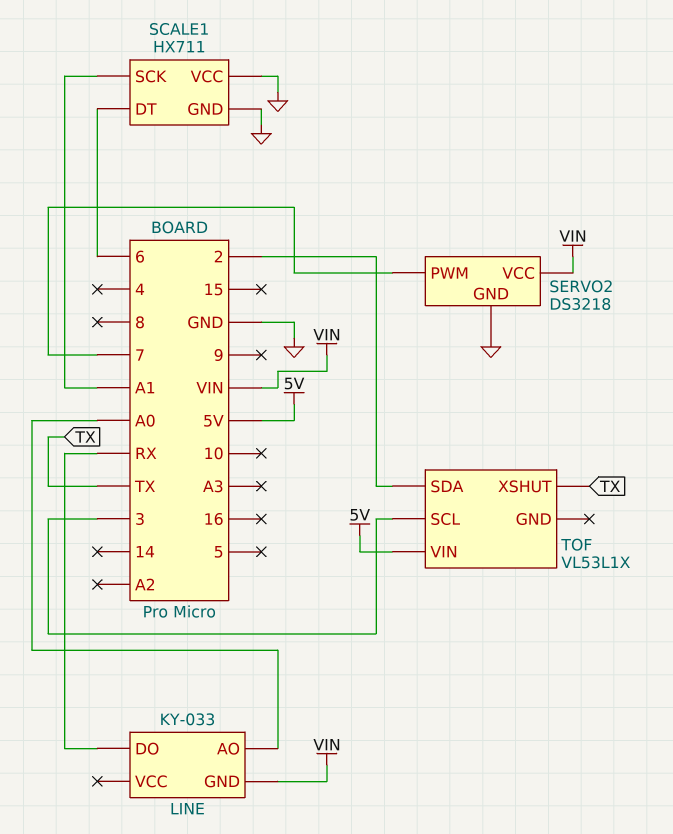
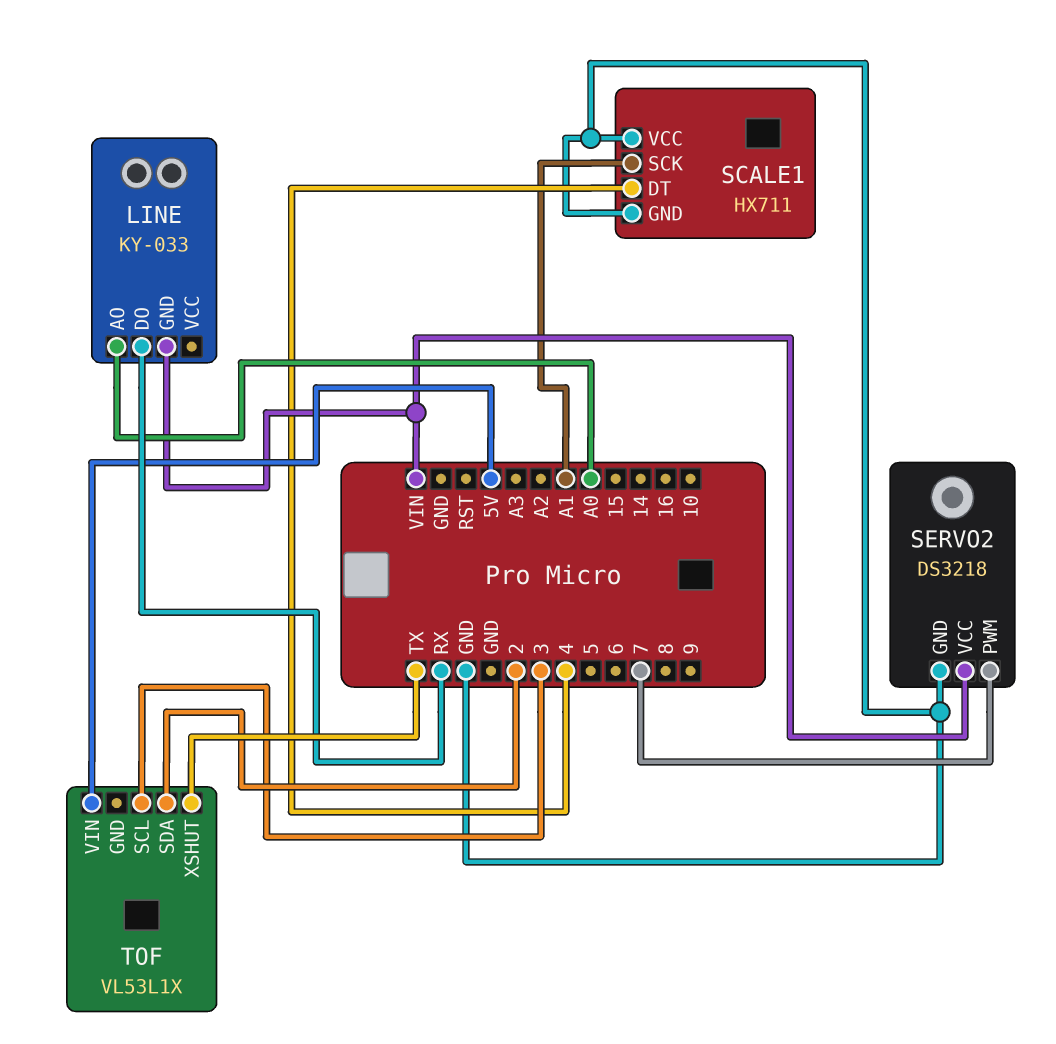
SCALE1 pin DT: 6 -> 4

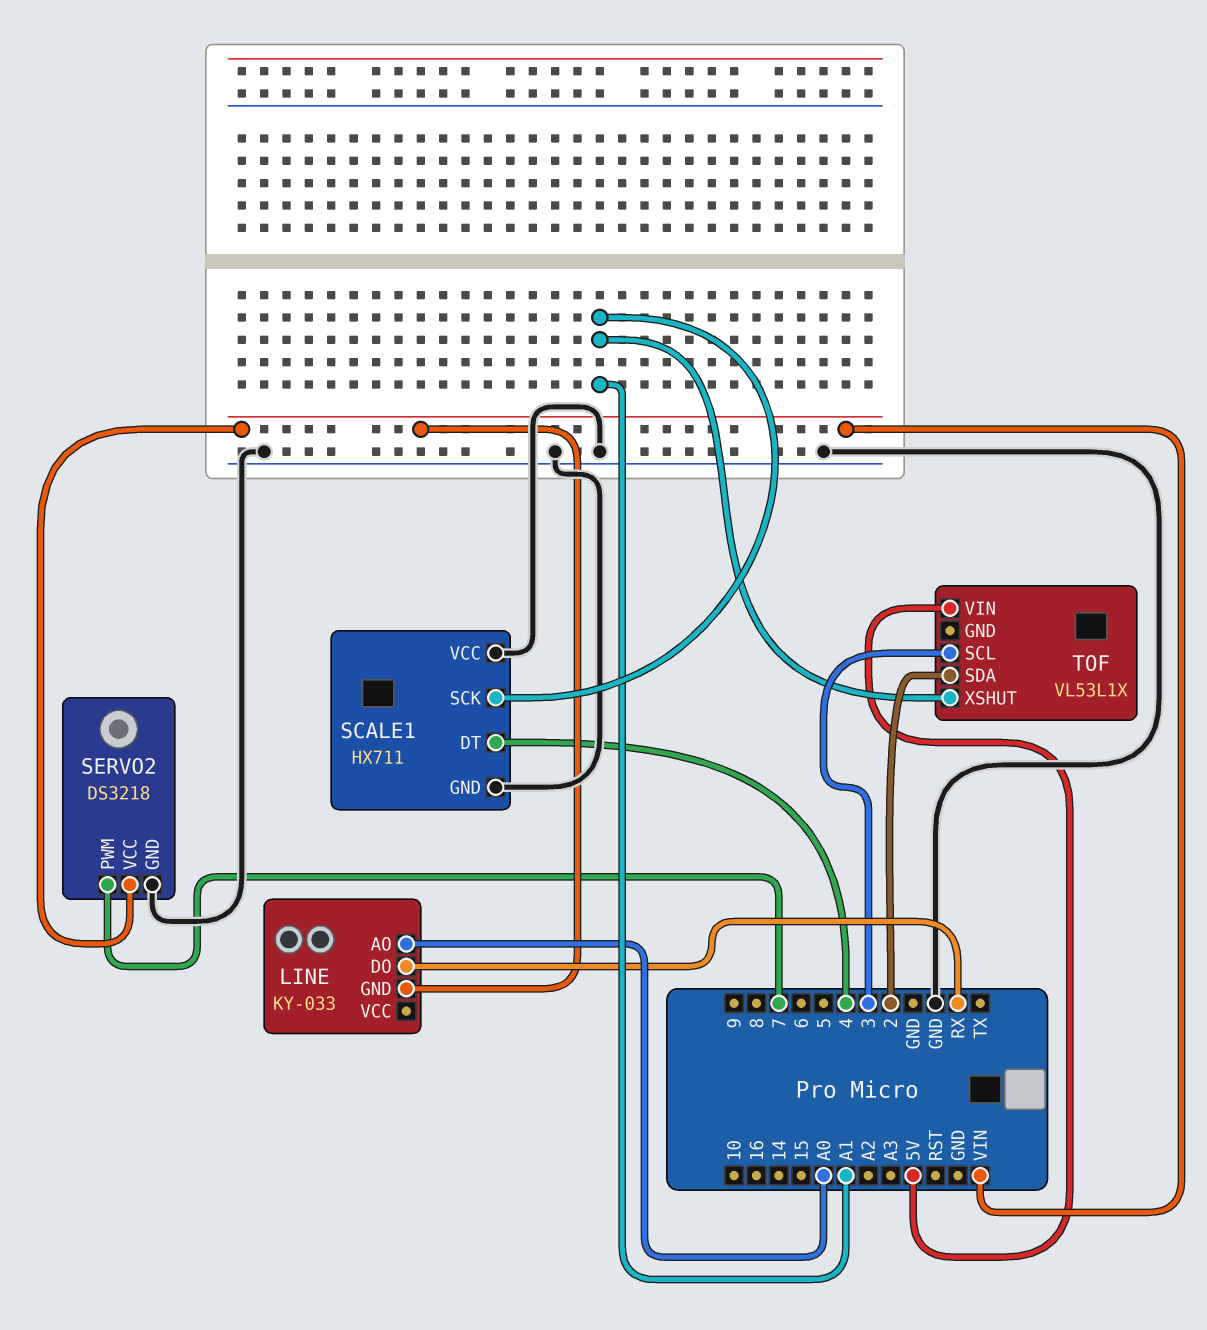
TOF pin XSHUT: TX -> A1

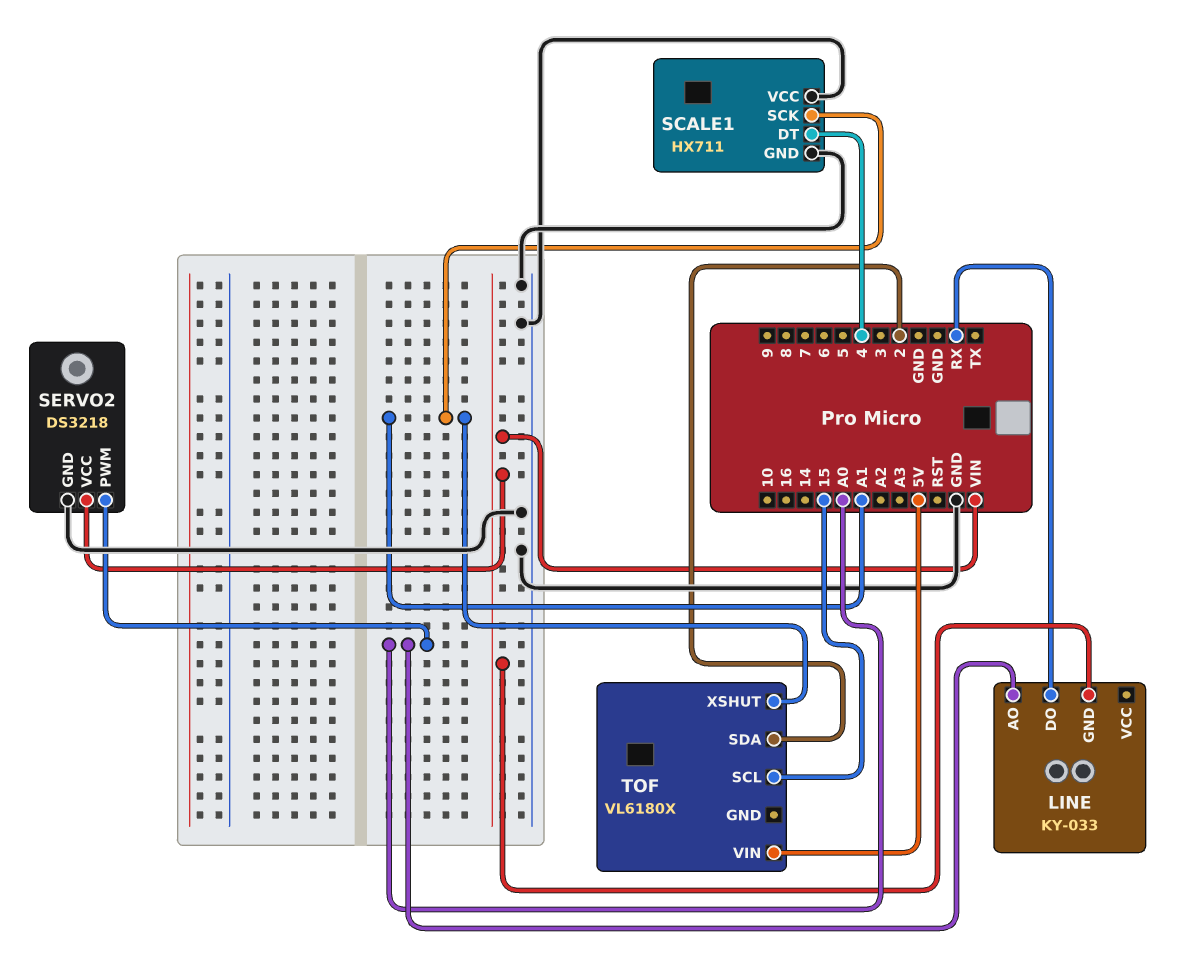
SERVO2 pin PWM: 7 -> A0
TOF: VL53L1X -> VL6180X
TOF pin SCL: 3 -> 15

